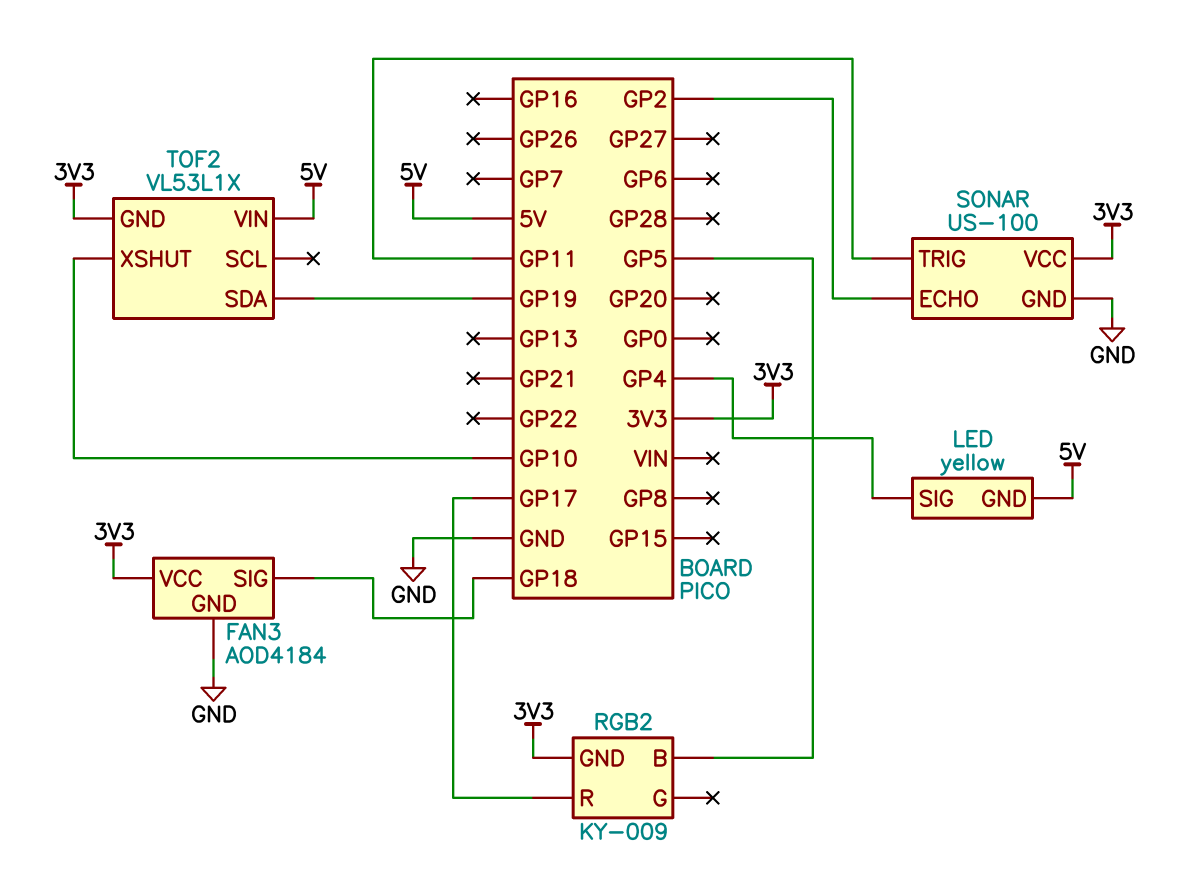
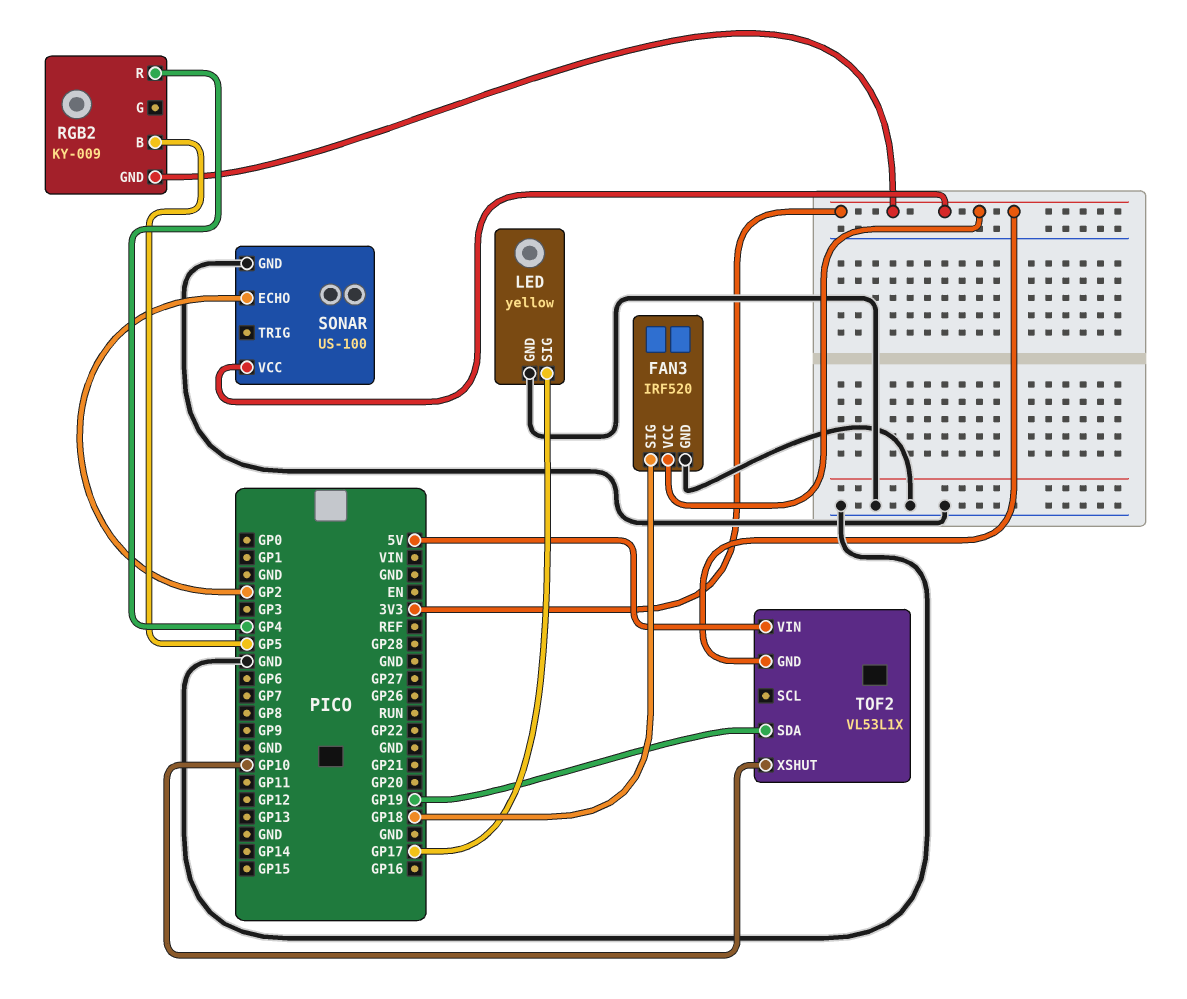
FAN3: AOD4184 -> IRF520
LED pin GND: 5V -> GND
LED pin SIG: GP4 -> GP17
RGB2 pin R: GP17 -> GP4
SONAR pin TRIG: GP11 -> none

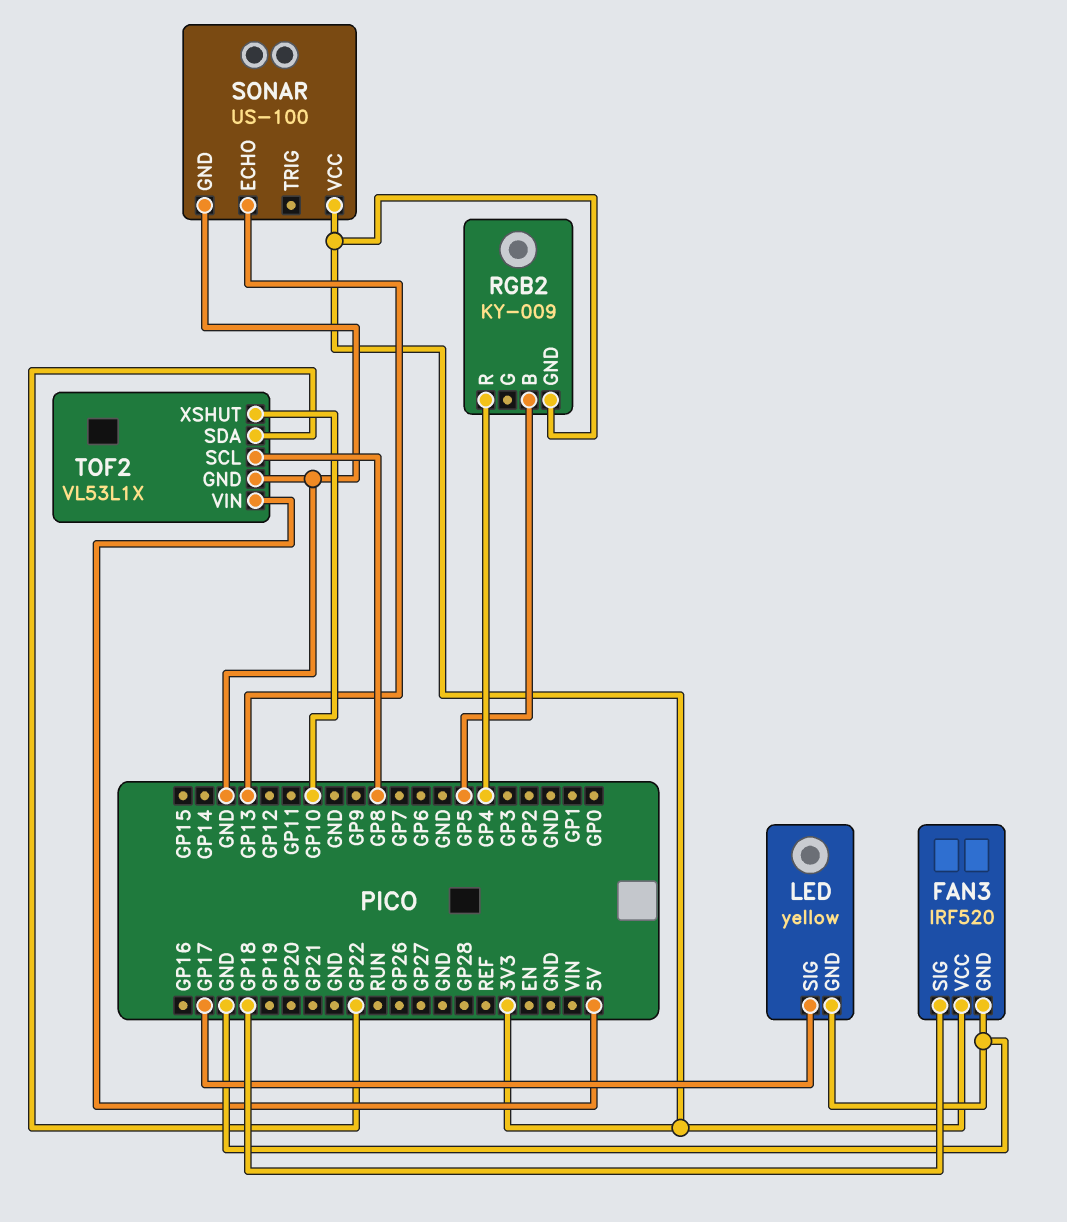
SONAR pin ECHO: GP2 -> GP13
TOF2 pin GND: 3V3 -> GND
TOF2 pin SCL: none -> GP8
TOF2 pin SDA: GP19 -> GP22

